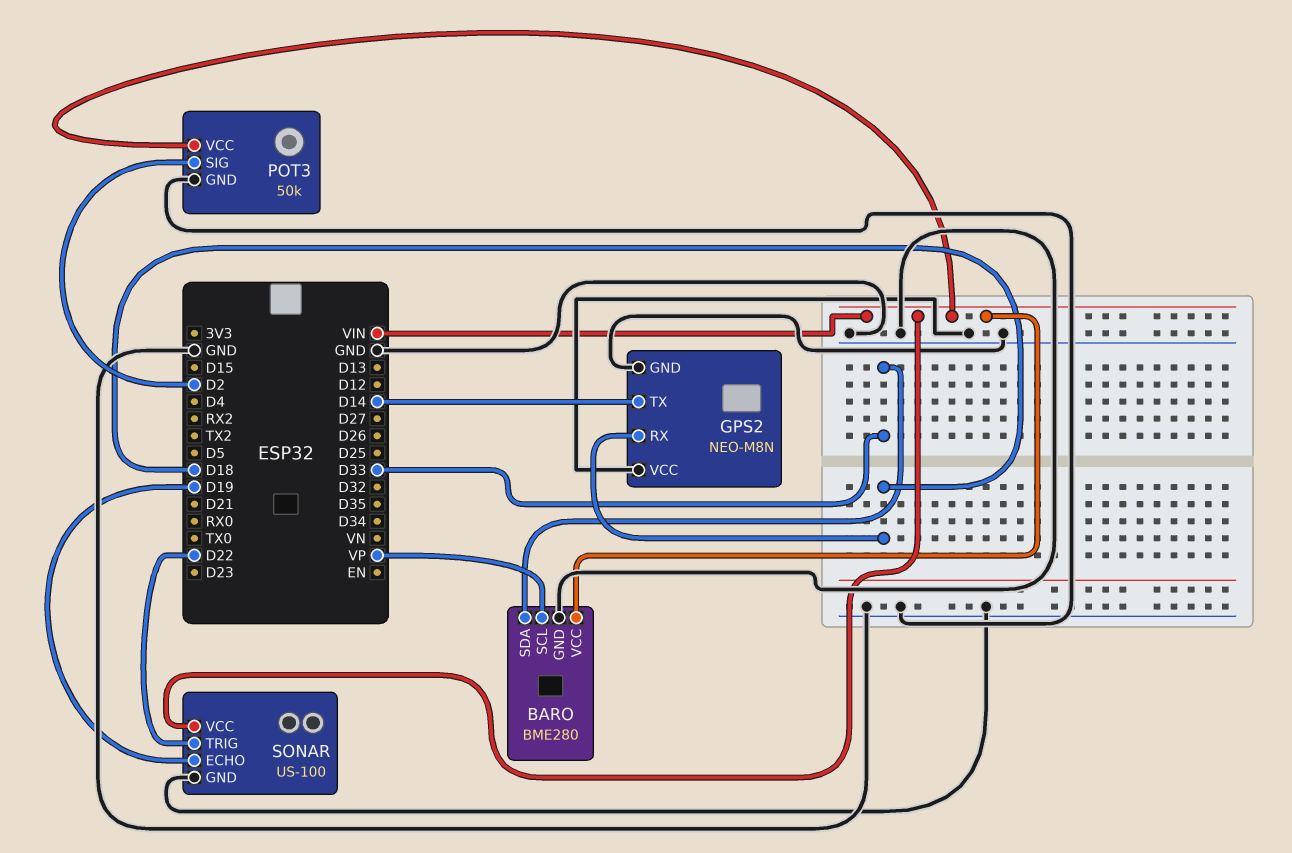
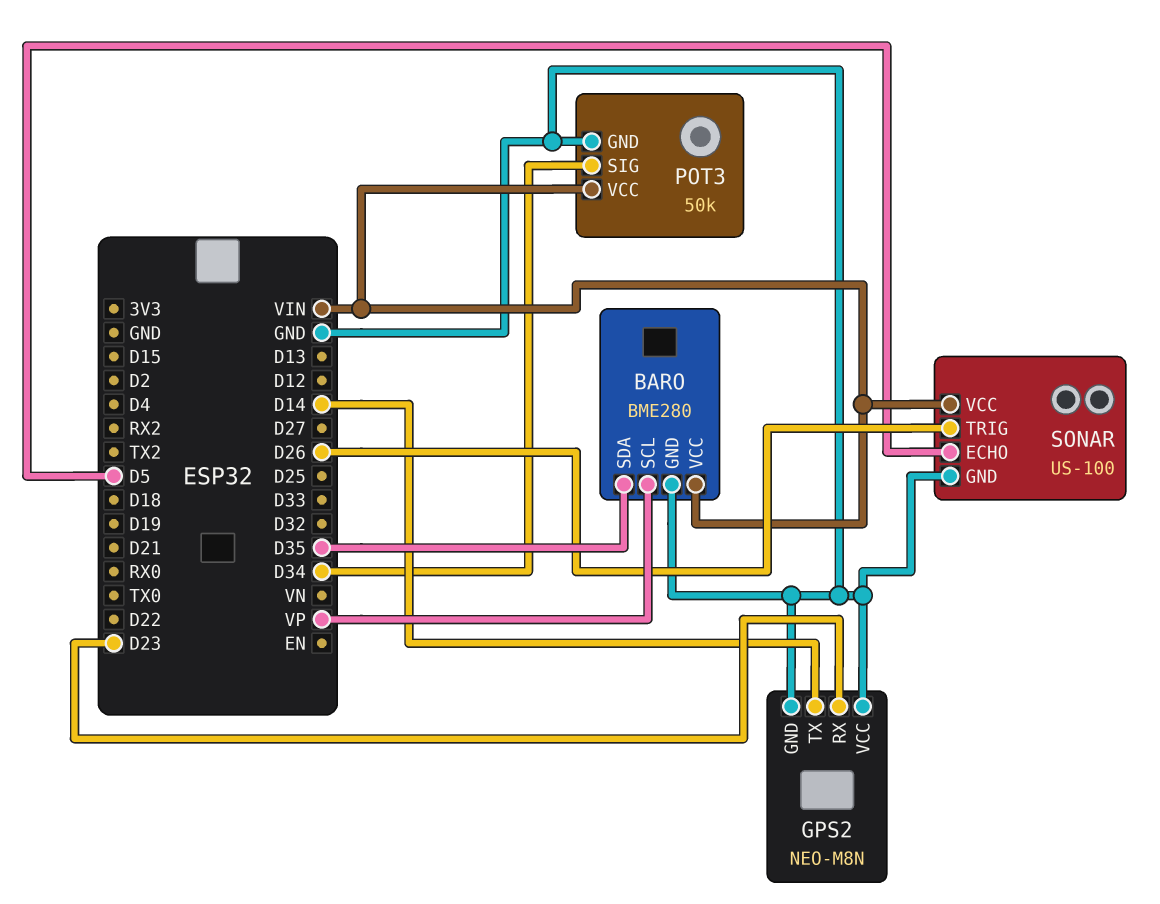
BARO pin SDA: D33 -> D35
GPS2 pin RX: D18 -> D23
POT3 pin SIG: D2 -> D34
SONAR pin ECHO: D19 -> D5
SONAR pin TRIG: D22 -> D26

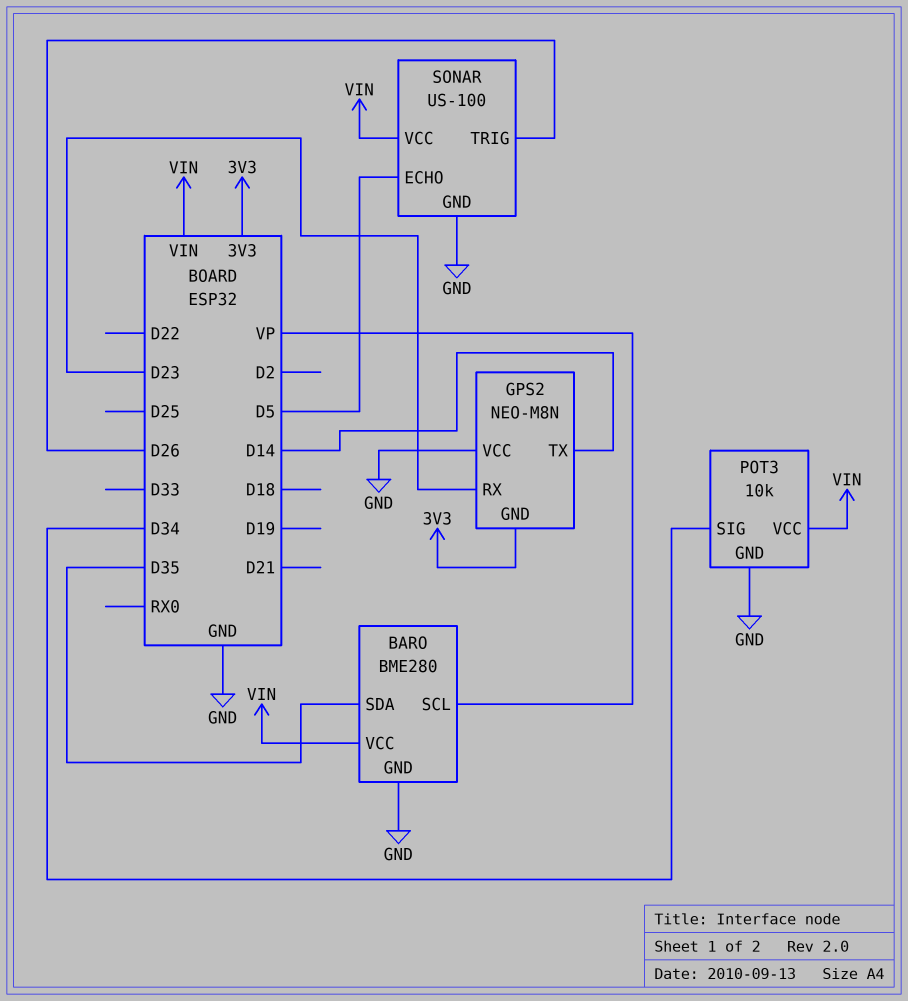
GPS2 pin GND: GND -> 3V3
POT3: 50k -> 10k

